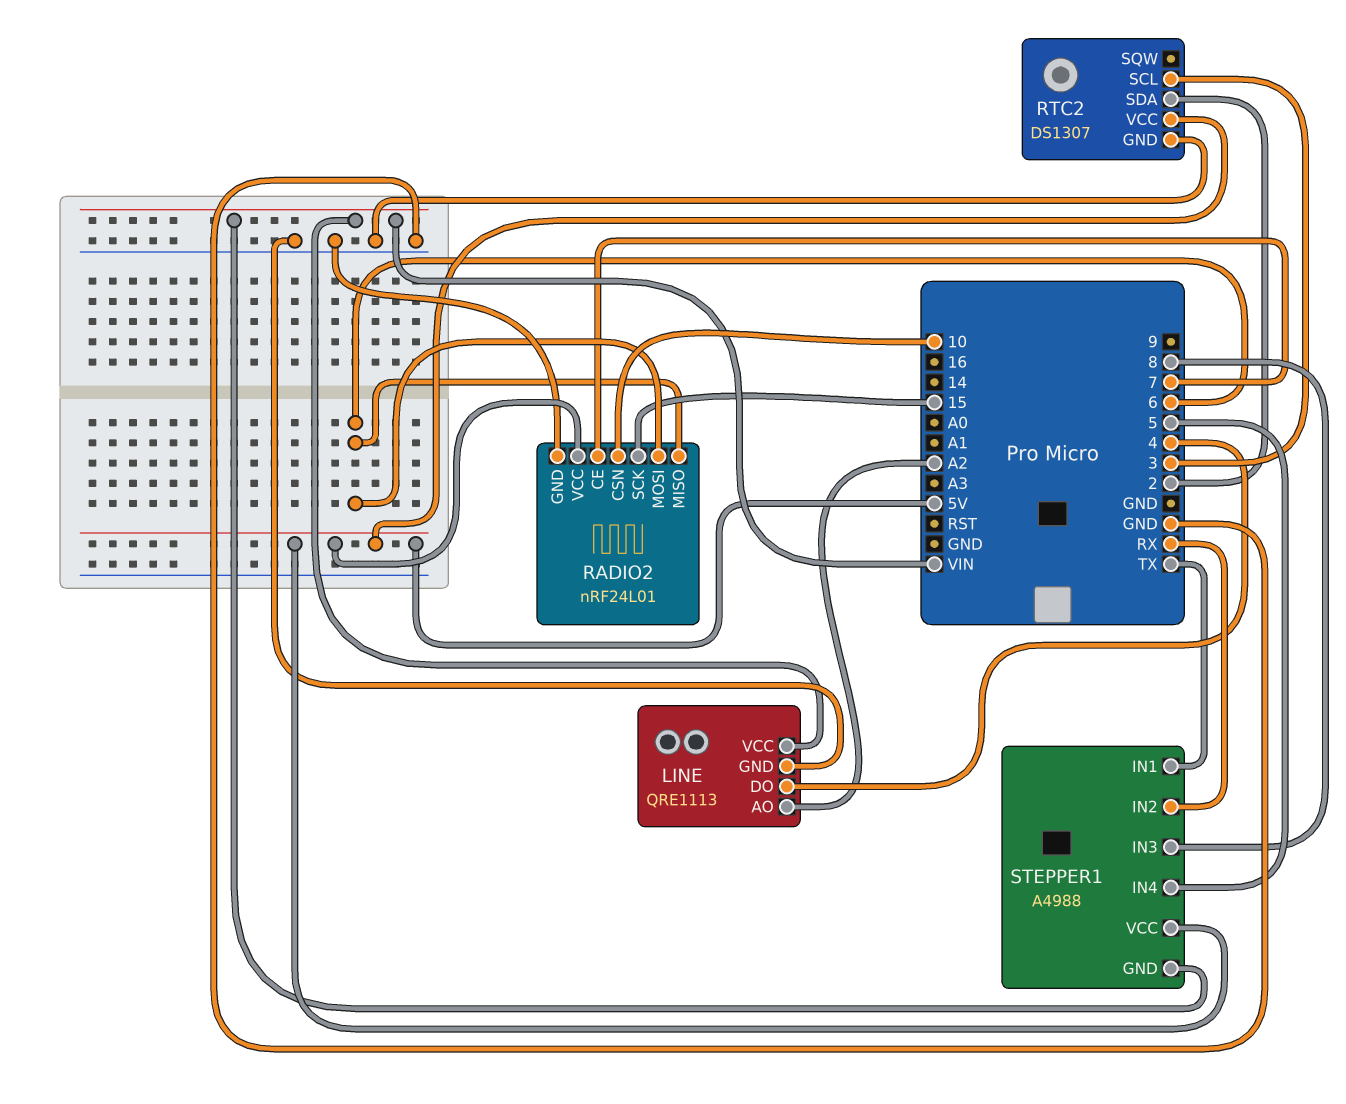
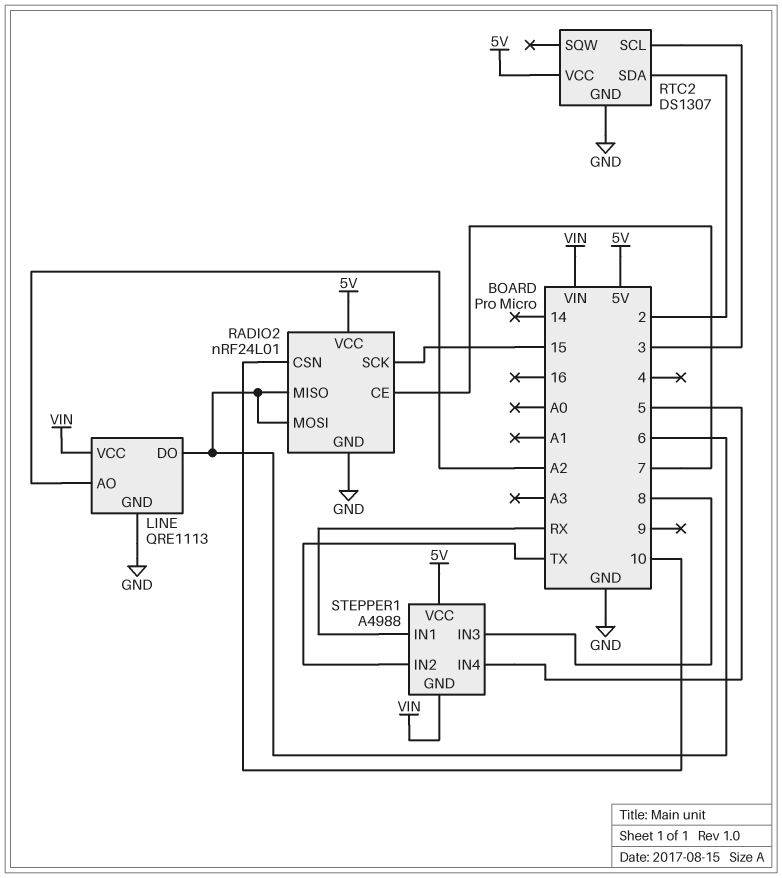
LINE pin DO: 4 -> 6
STEPPER1 pin IN1: TX -> RX
STEPPER1 pin IN2: RX -> TX

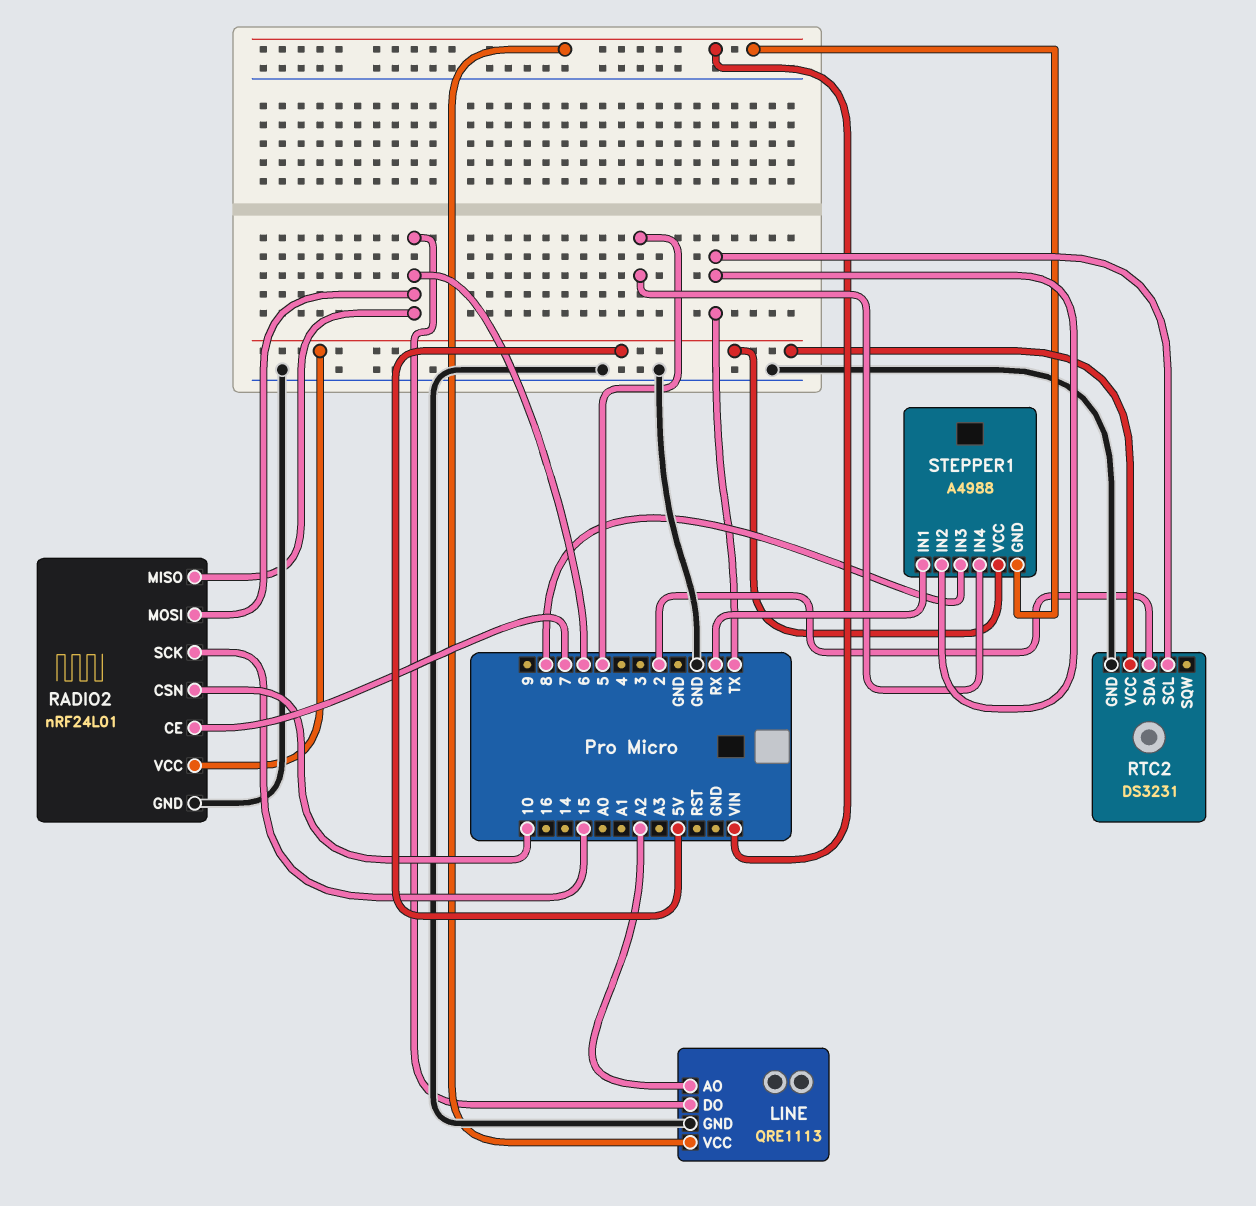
RTC2: DS1307 -> DS3231
RTC2 pin SCL: 3 -> TX

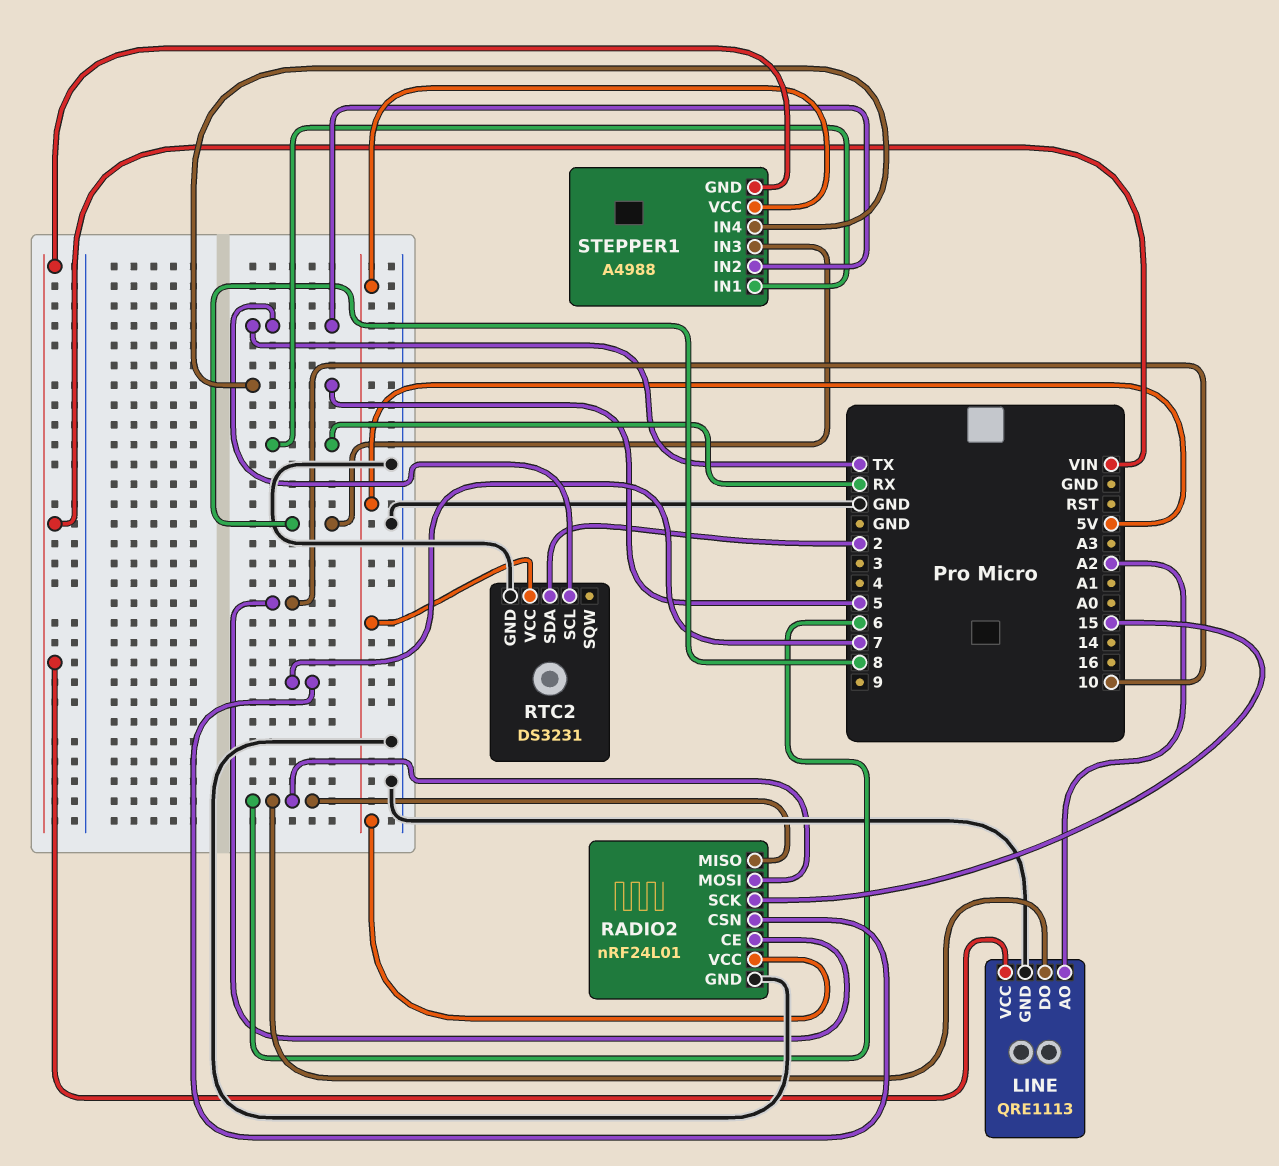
RADIO2 pin CE: 7 -> 10
RADIO2 pin CSN: 10 -> 7

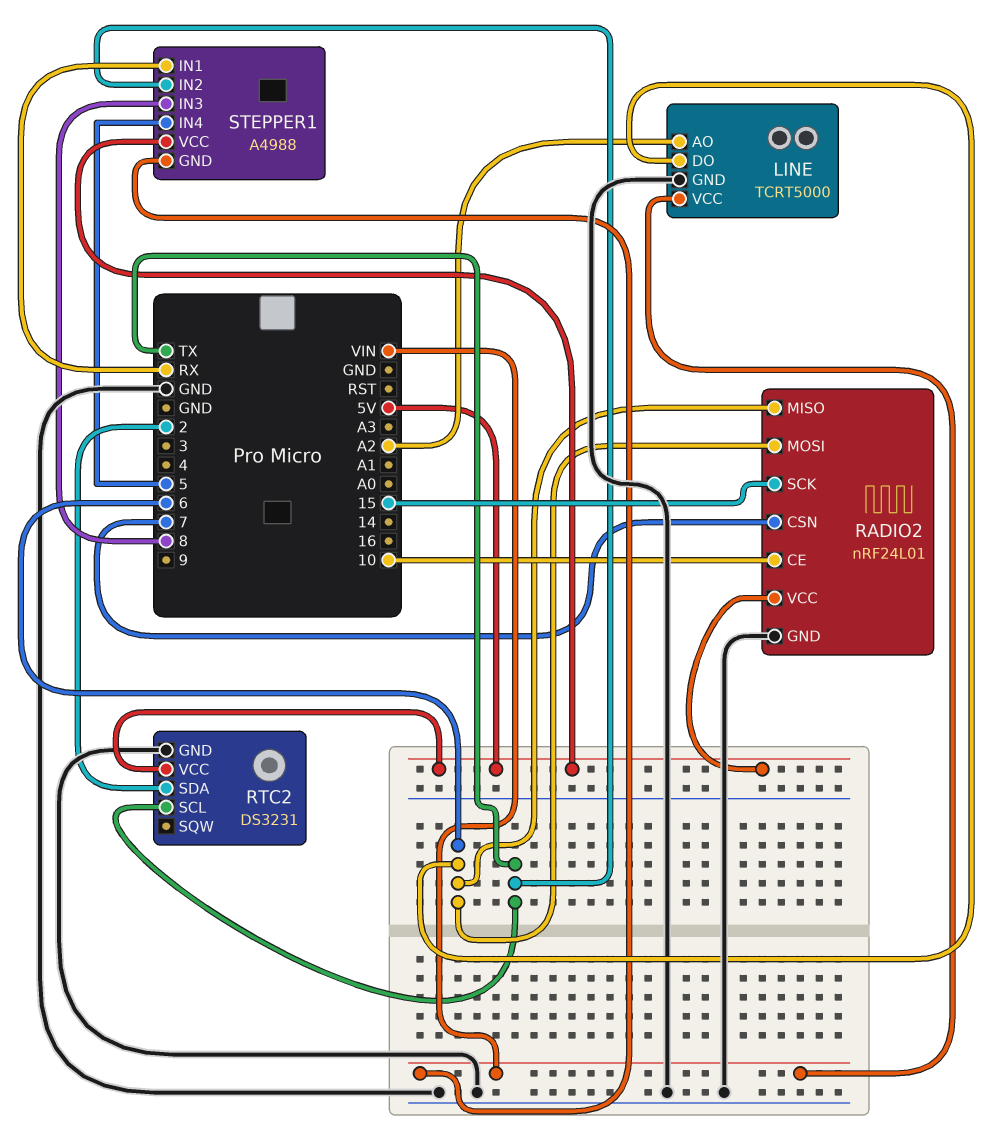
LINE: QRE1113 -> TCRT5000

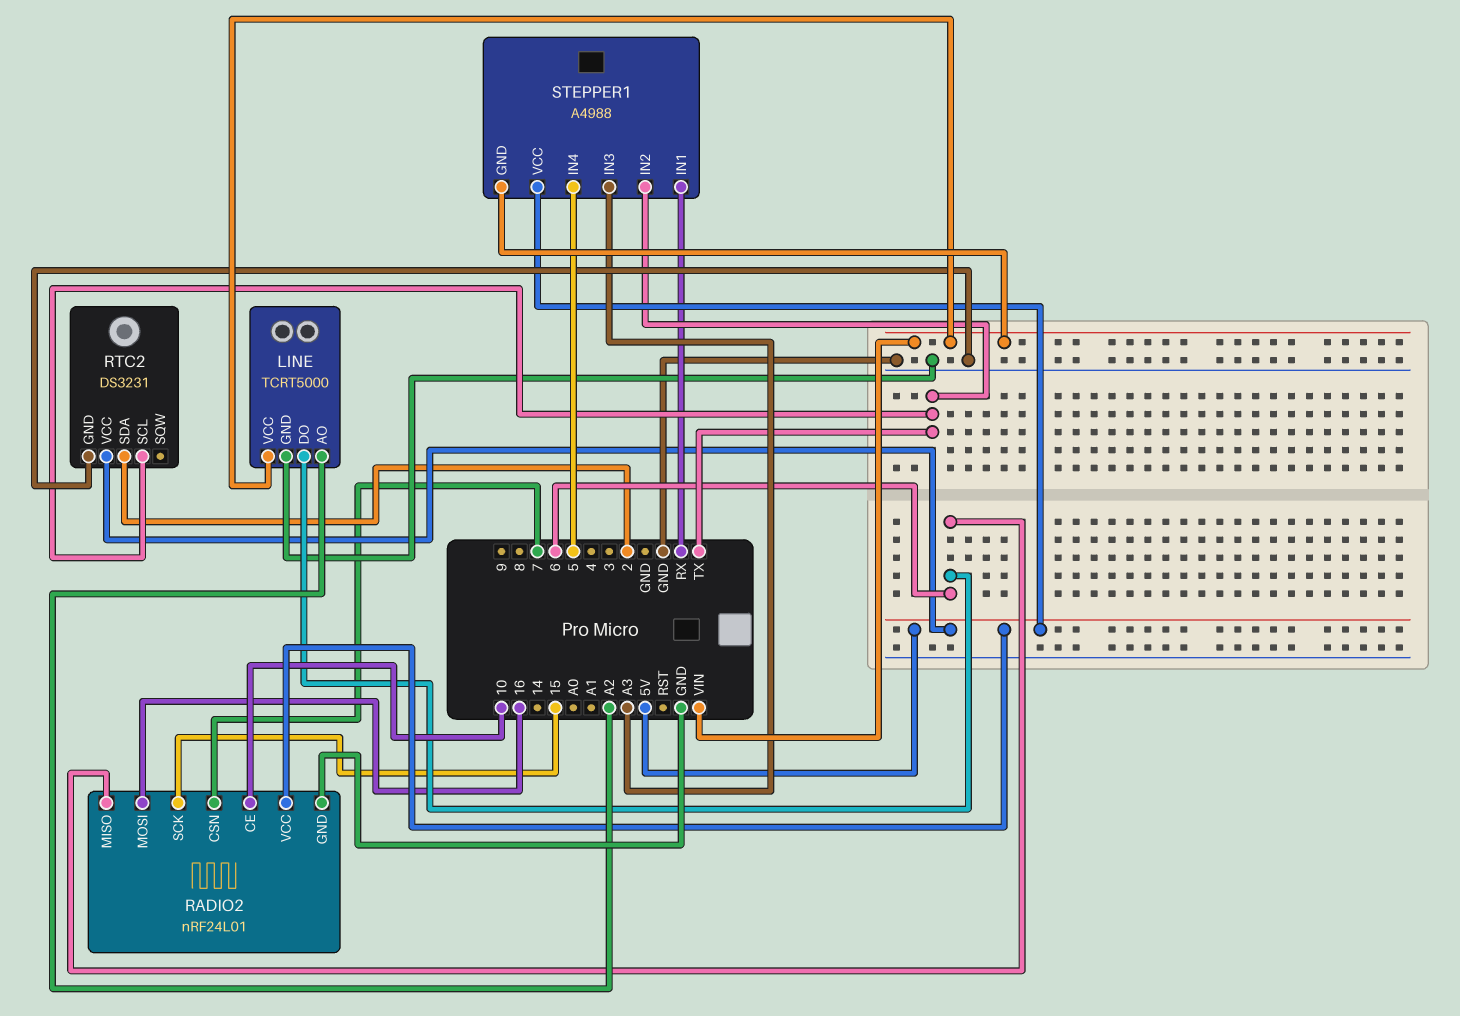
RADIO2 pin MOSI: 6 -> 16
STEPPER1 pin IN3: 8 -> A3

